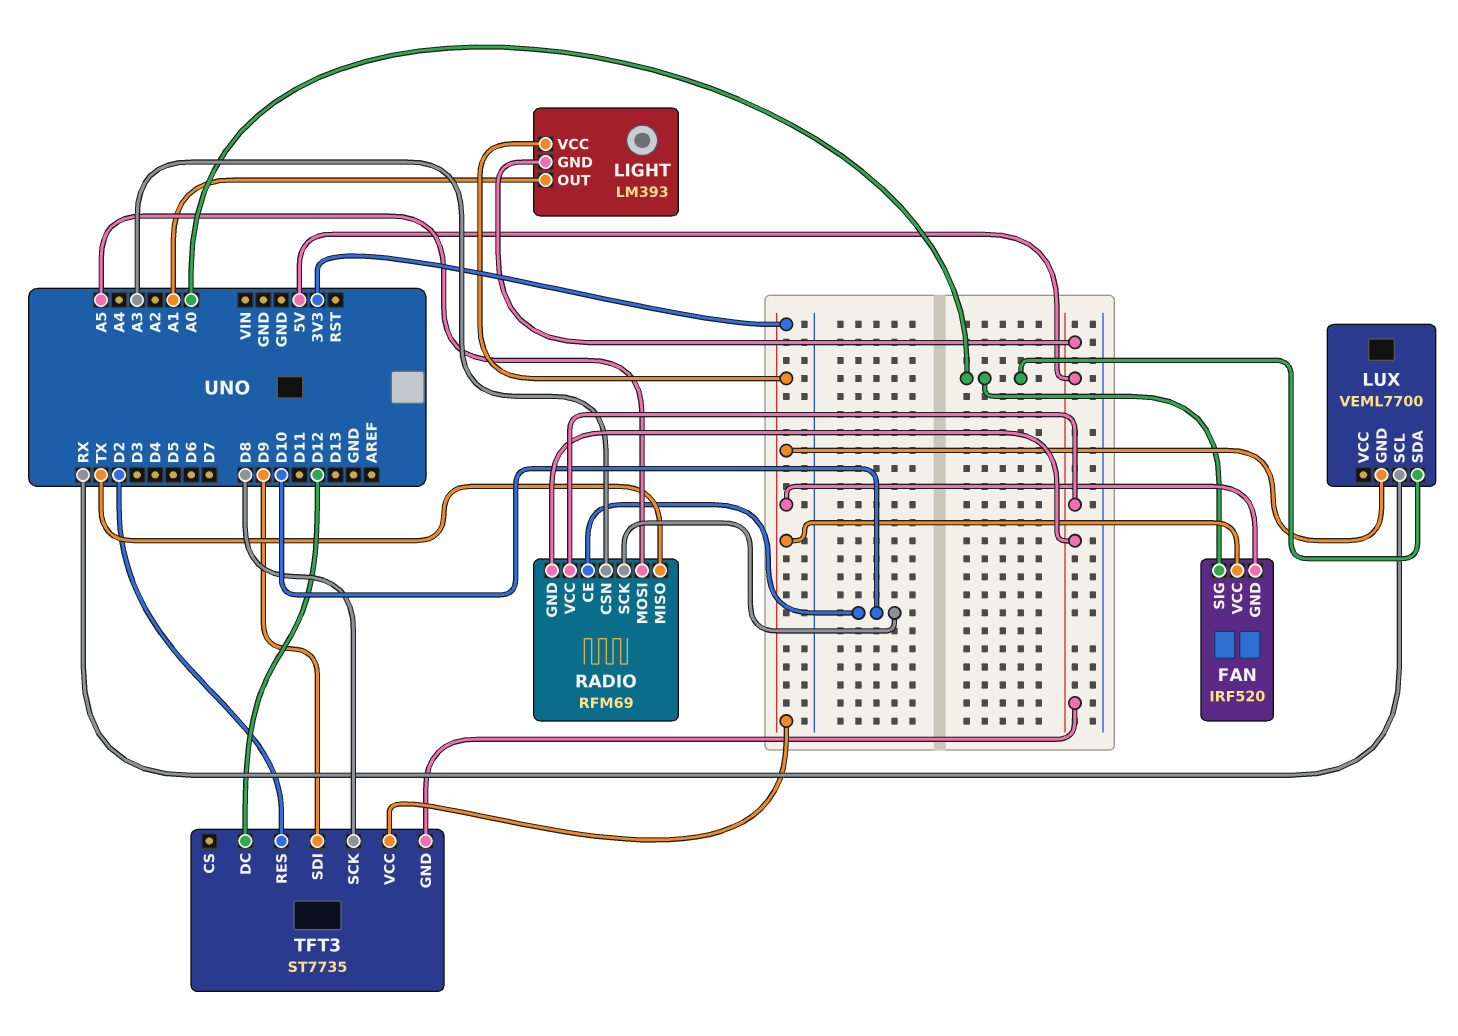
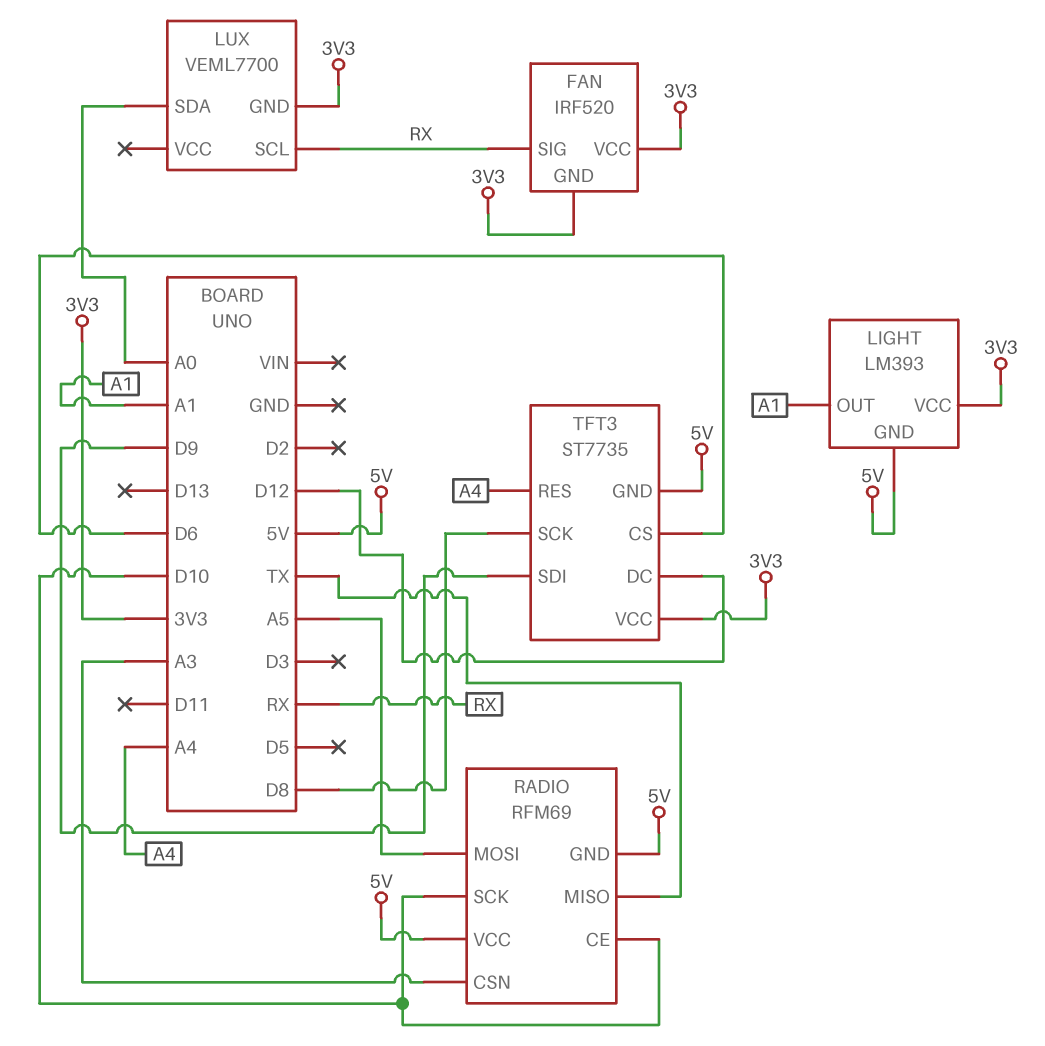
FAN pin SIG: A0 -> RX
TFT3 pin CS: none -> D6
TFT3 pin RES: D2 -> A4

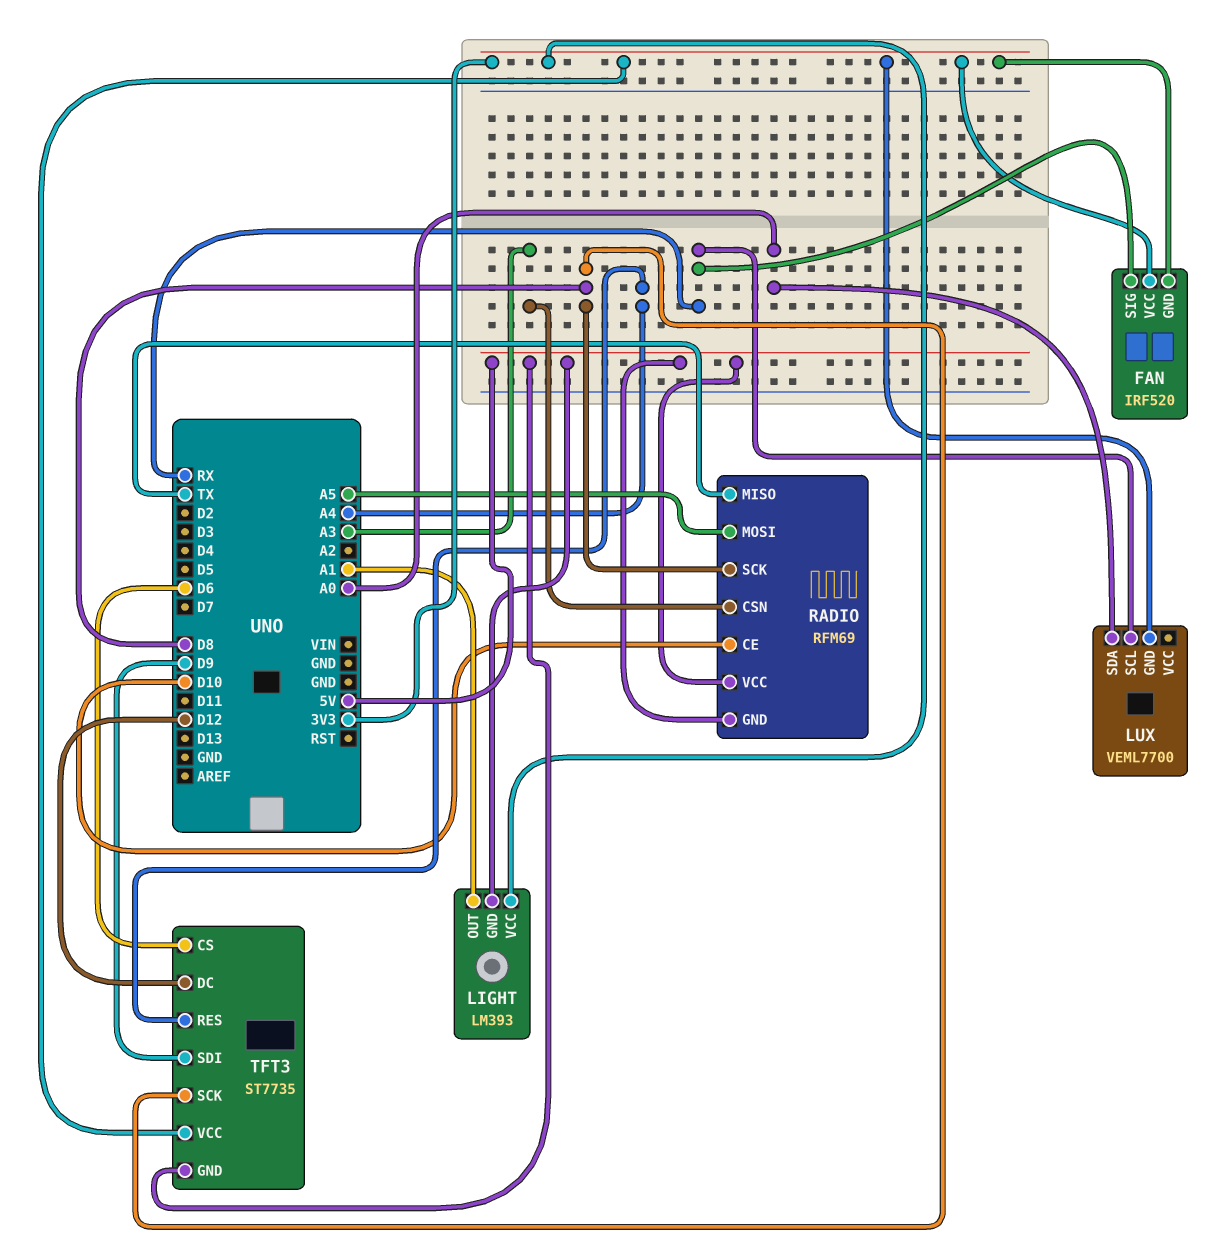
RADIO pin SCK: D10 -> D8

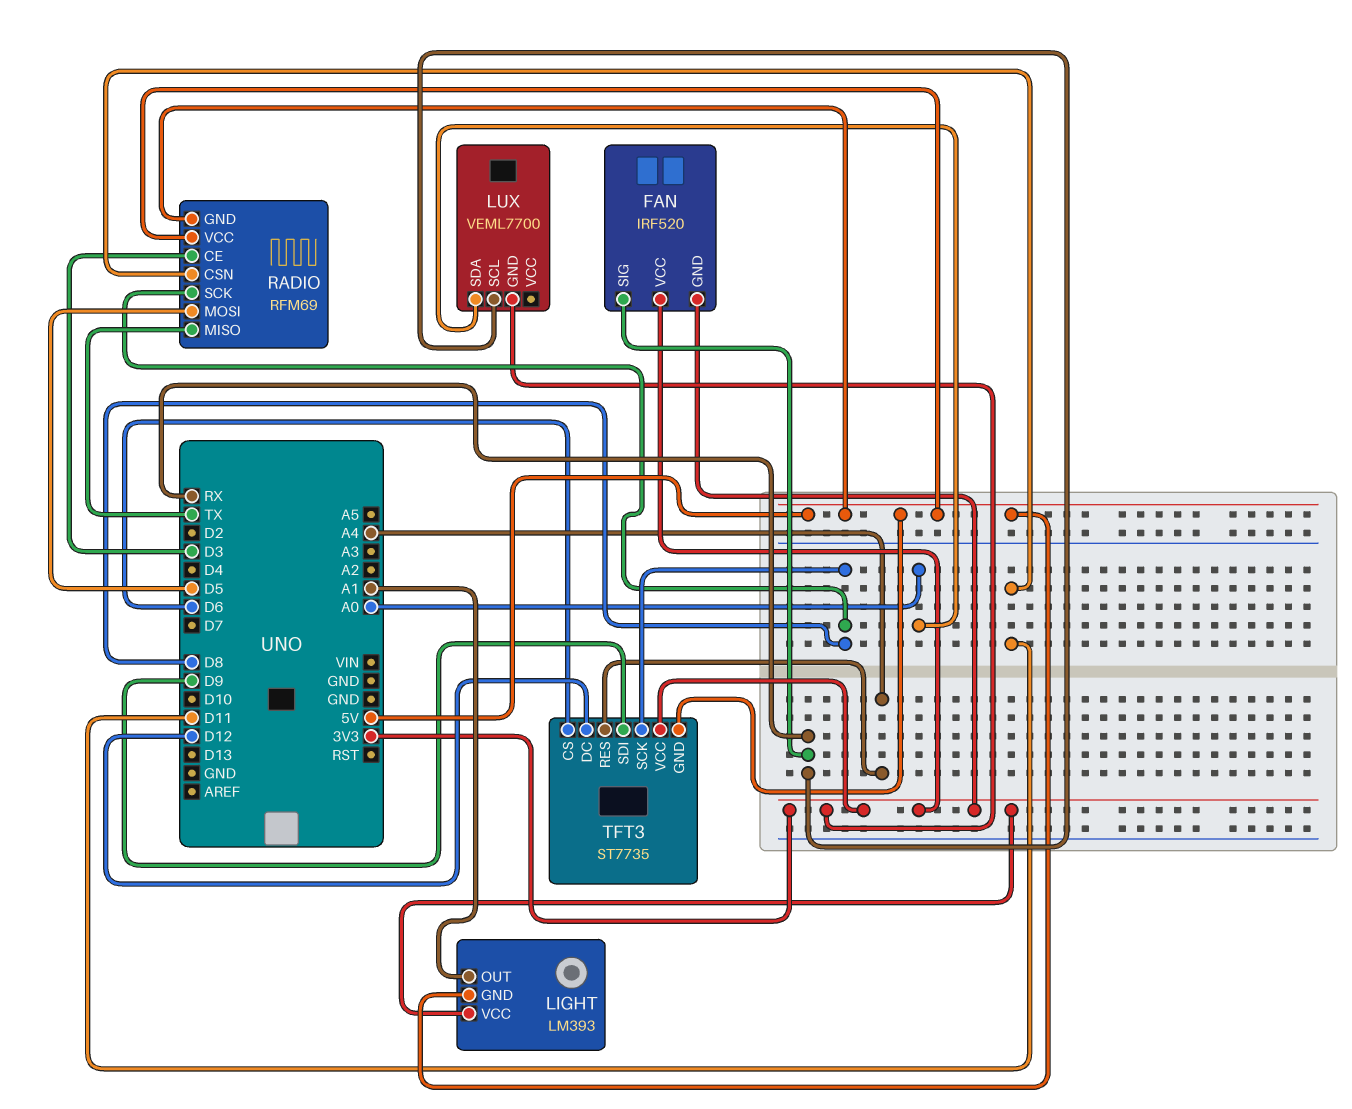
RADIO pin CE: D10 -> D3
RADIO pin CSN: A3 -> D11
RADIO pin MOSI: A5 -> D5

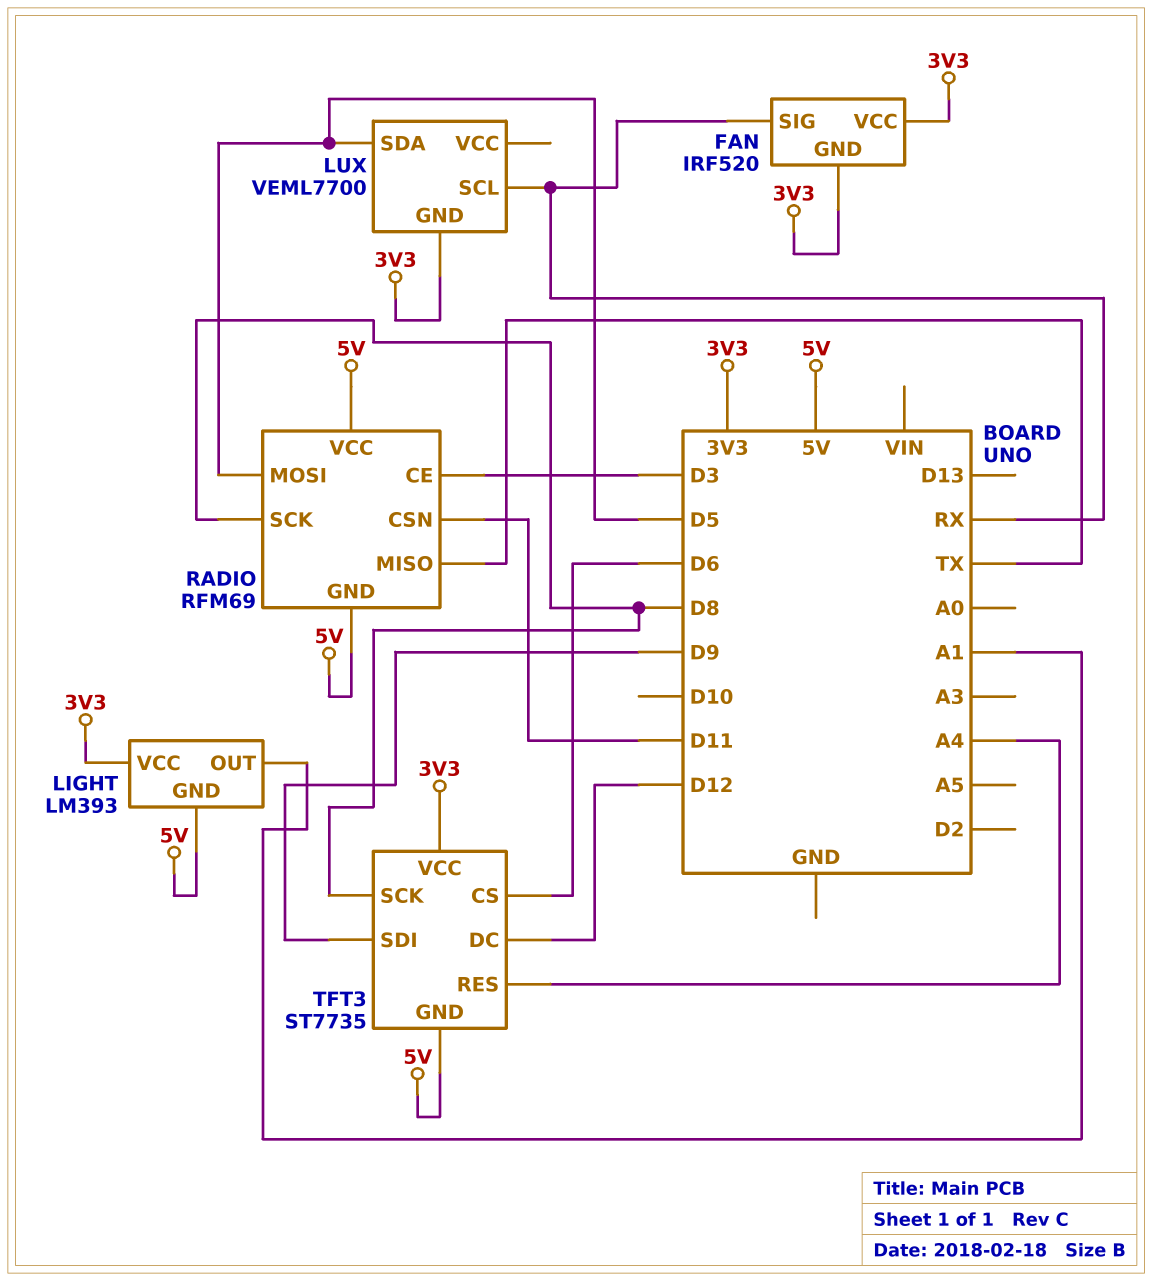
LUX pin SDA: A0 -> D5

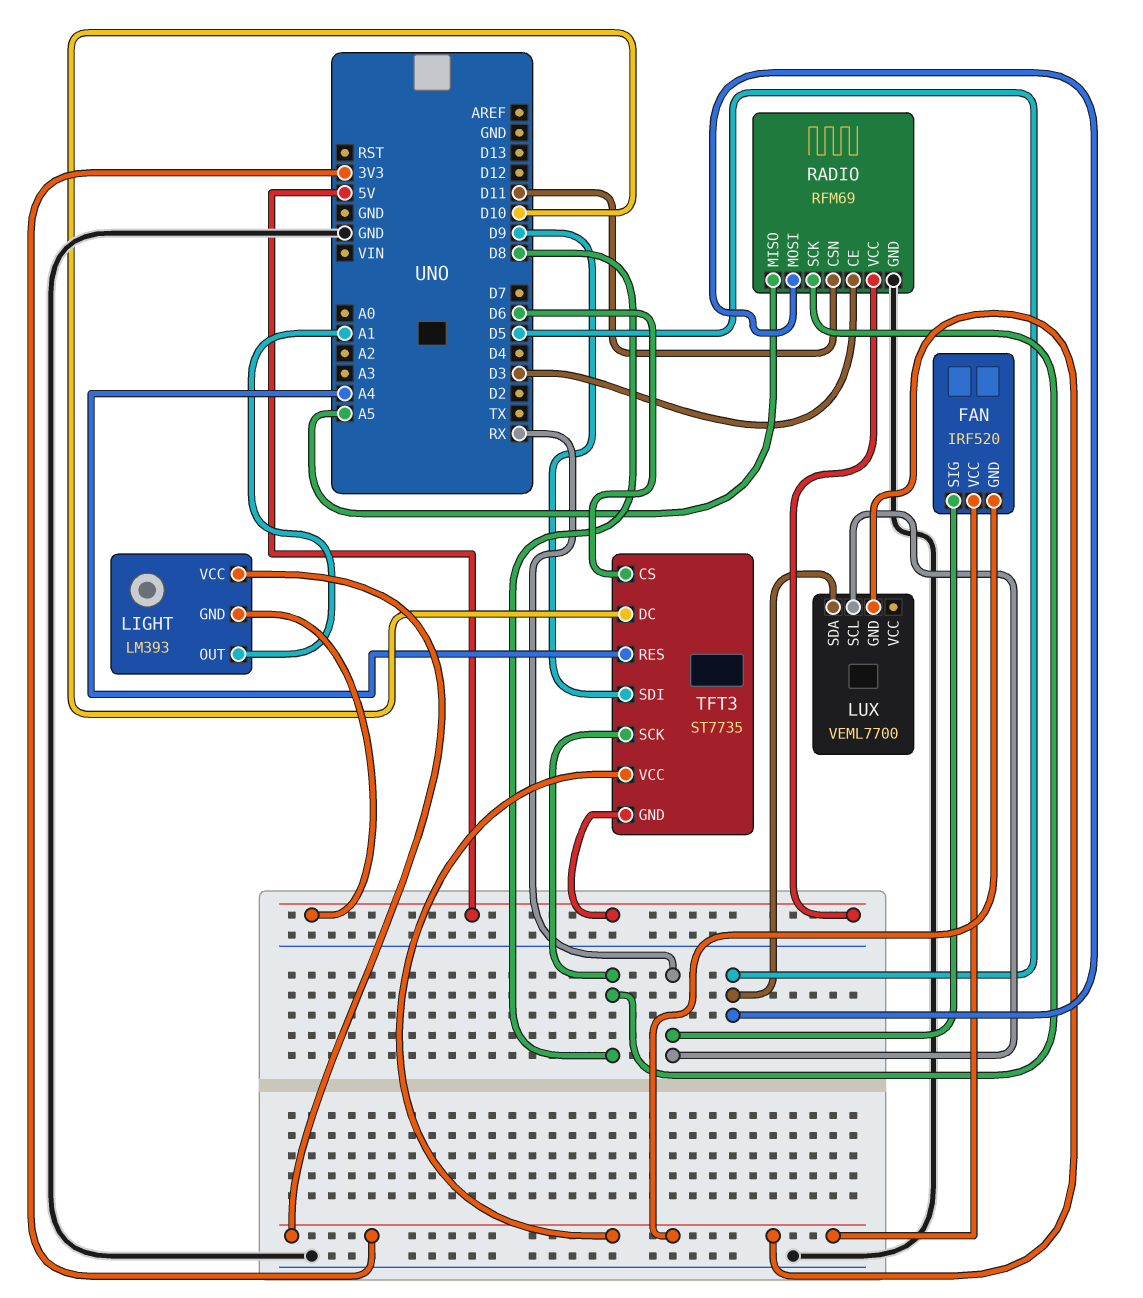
RADIO pin GND: 5V -> GND
RADIO pin MISO: TX -> A5
TFT3 pin DC: D12 -> D10

